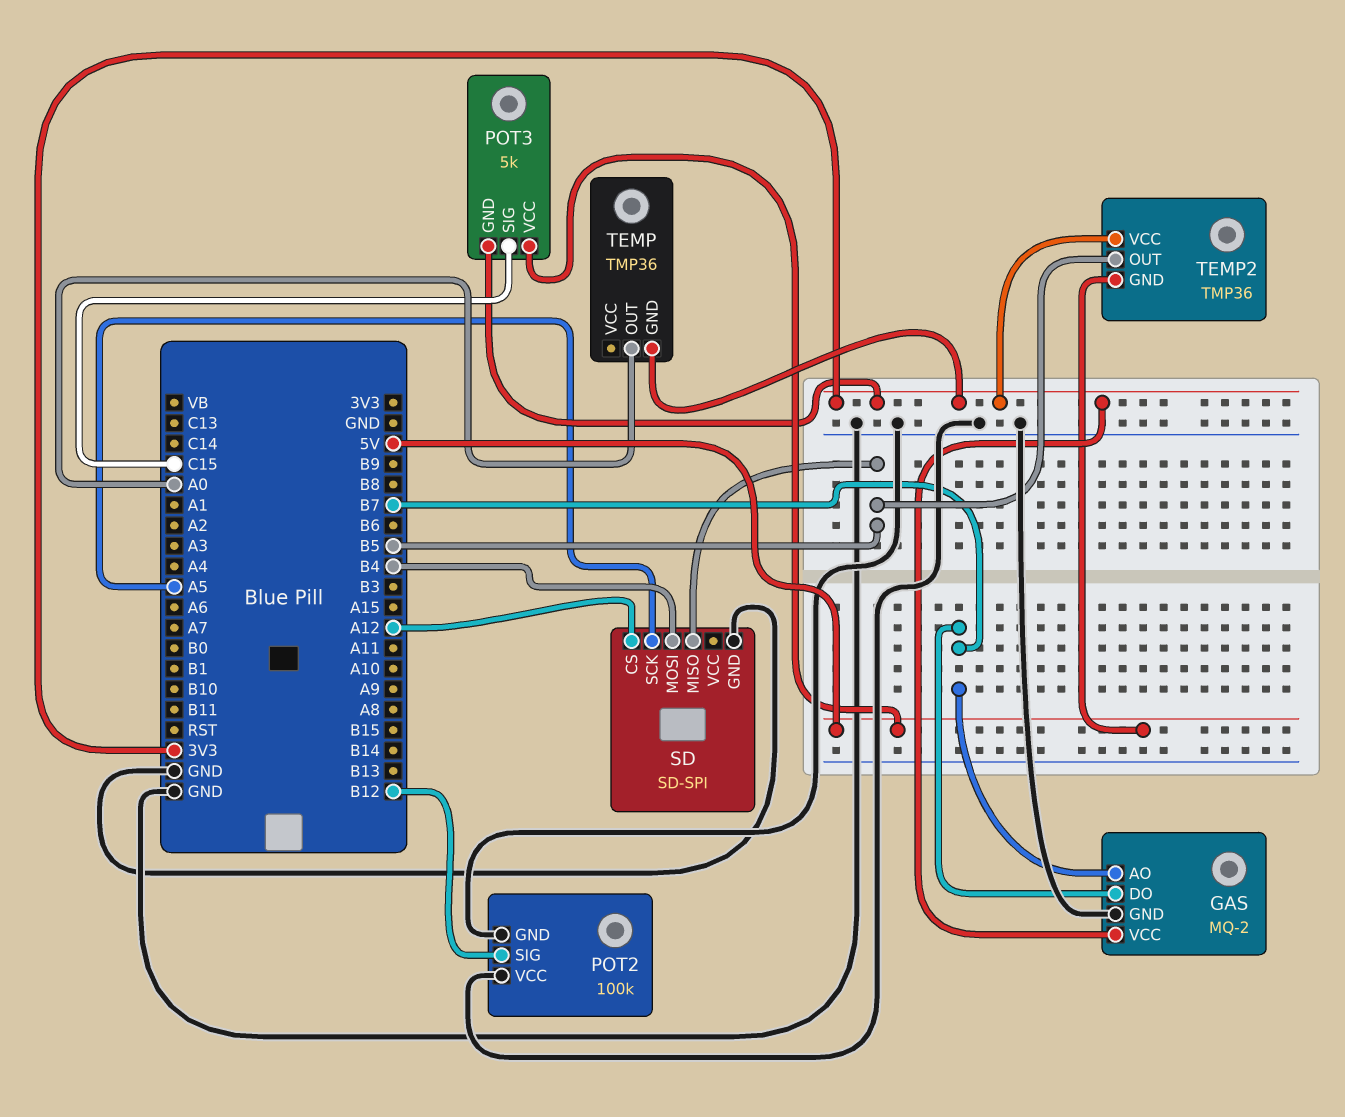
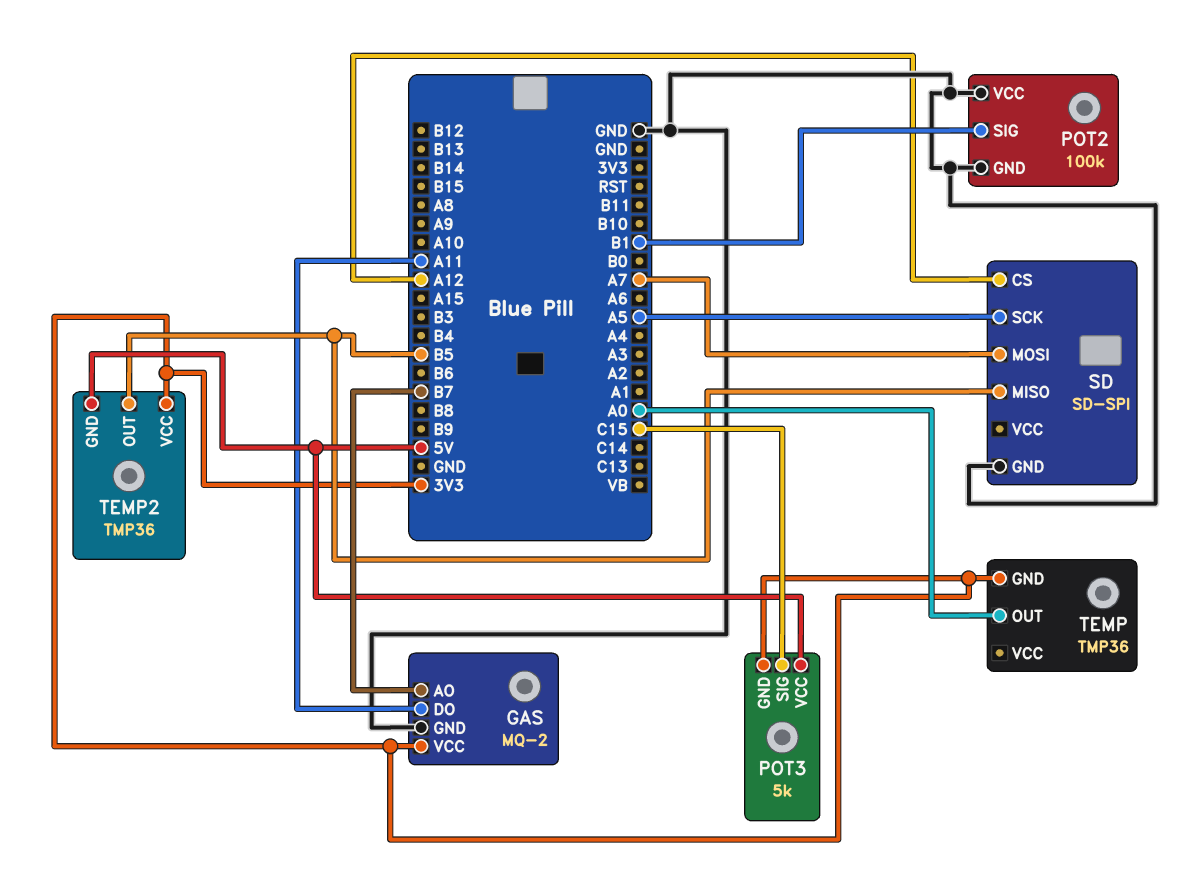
GAS pin DO: B7 -> A11
POT2 pin SIG: B12 -> B1
SD pin MOSI: B4 -> A7

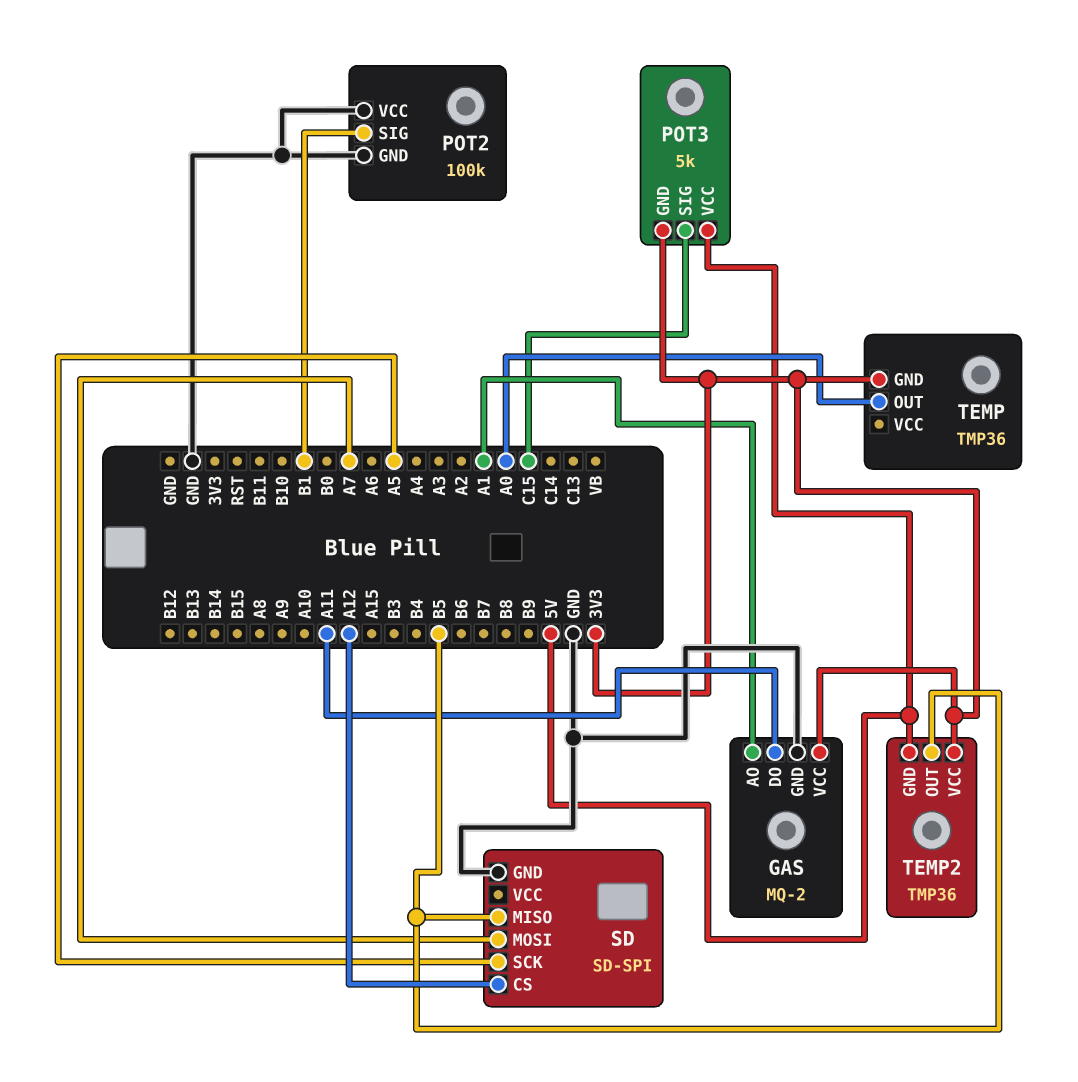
GAS pin AO: B7 -> A1

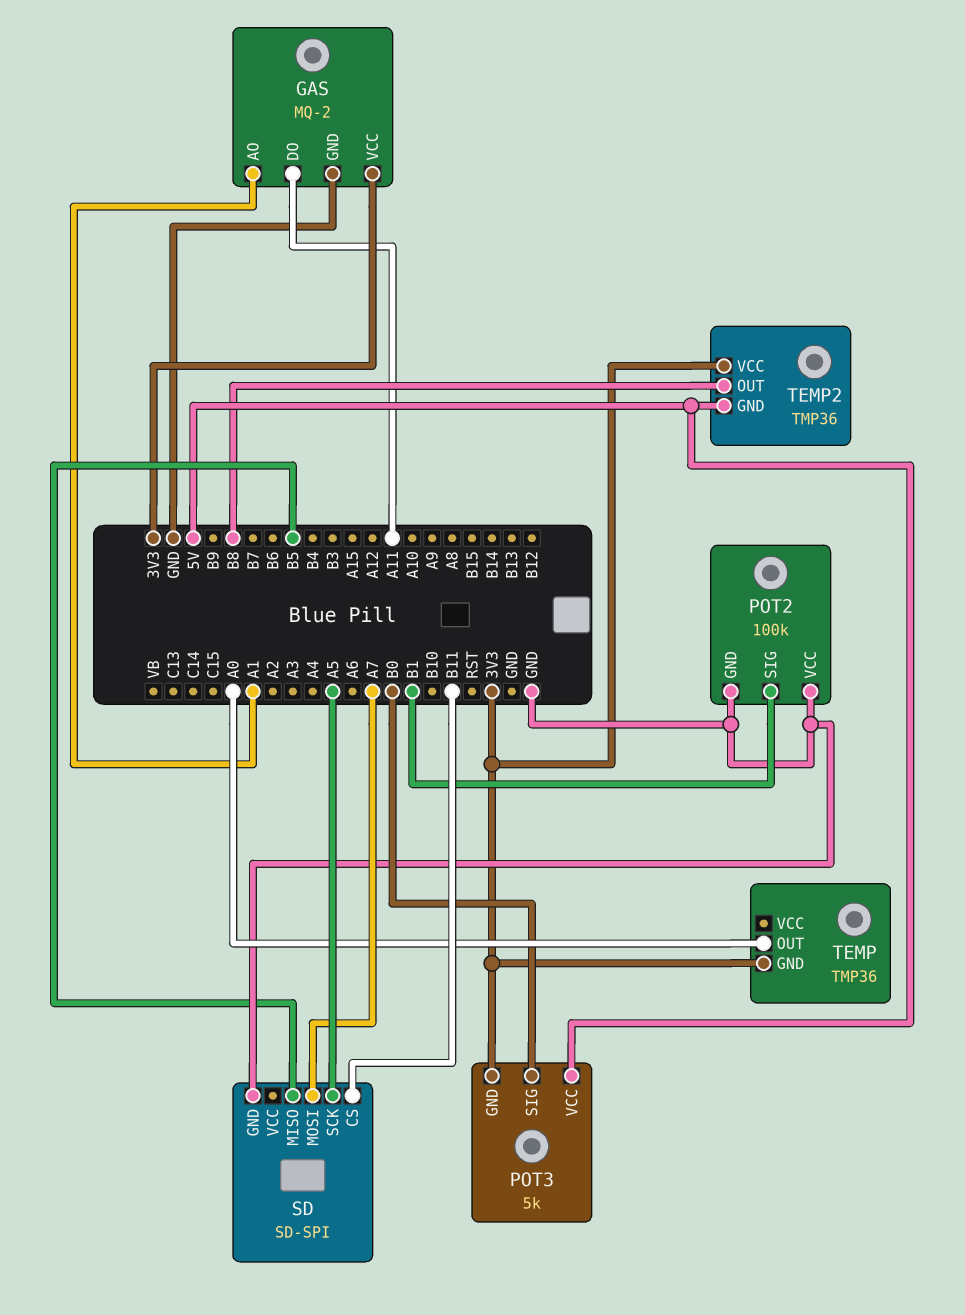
POT3 pin SIG: C15 -> B0
SD pin CS: A12 -> B11
TEMP2 pin OUT: B5 -> B8

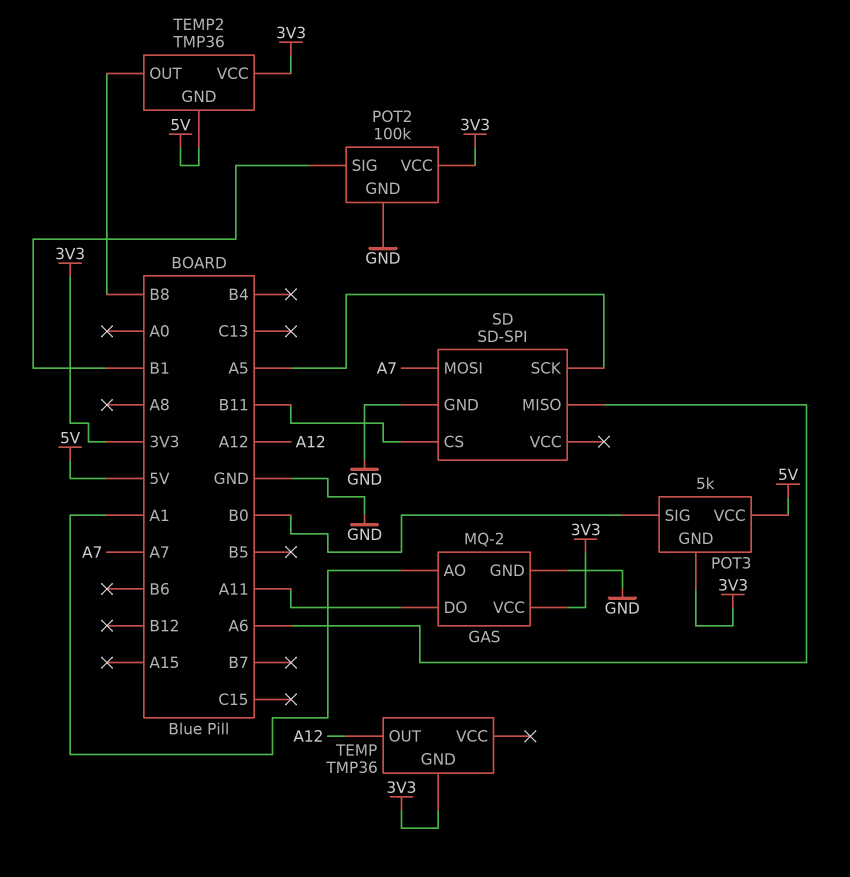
POT2 pin VCC: GND -> 3V3
SD pin MISO: B5 -> A6
TEMP pin OUT: A0 -> A12

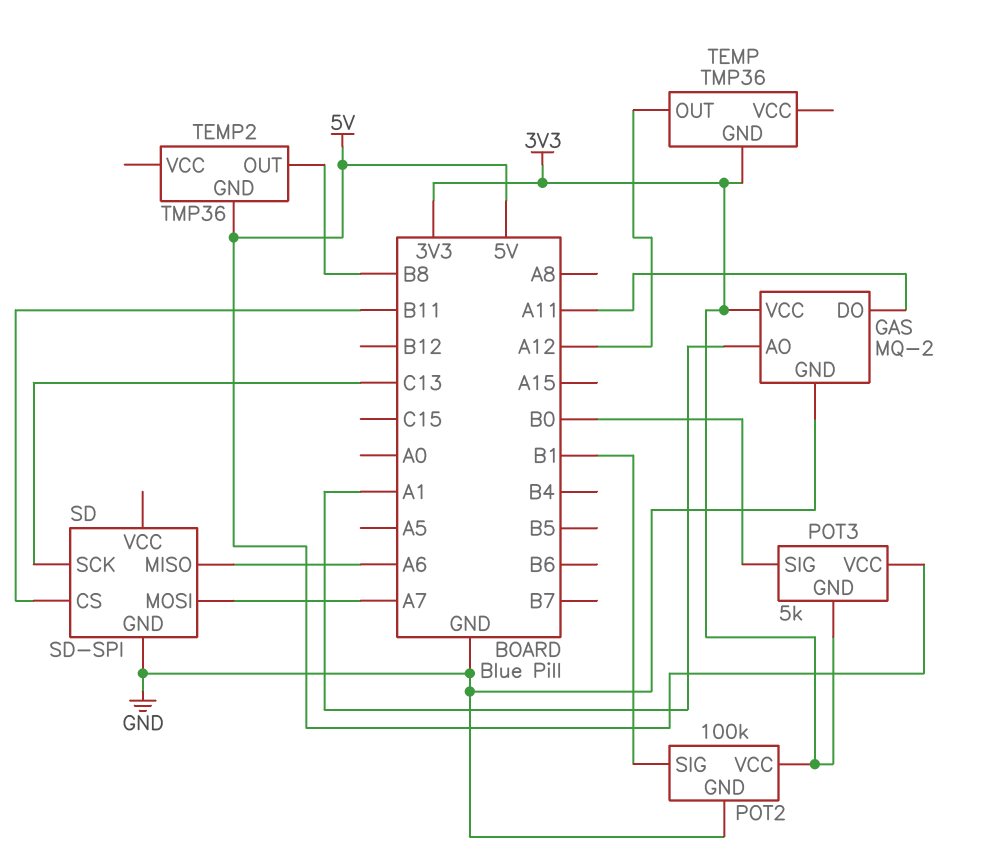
SD pin SCK: A5 -> C13
TEMP2 pin VCC: 3V3 -> none

